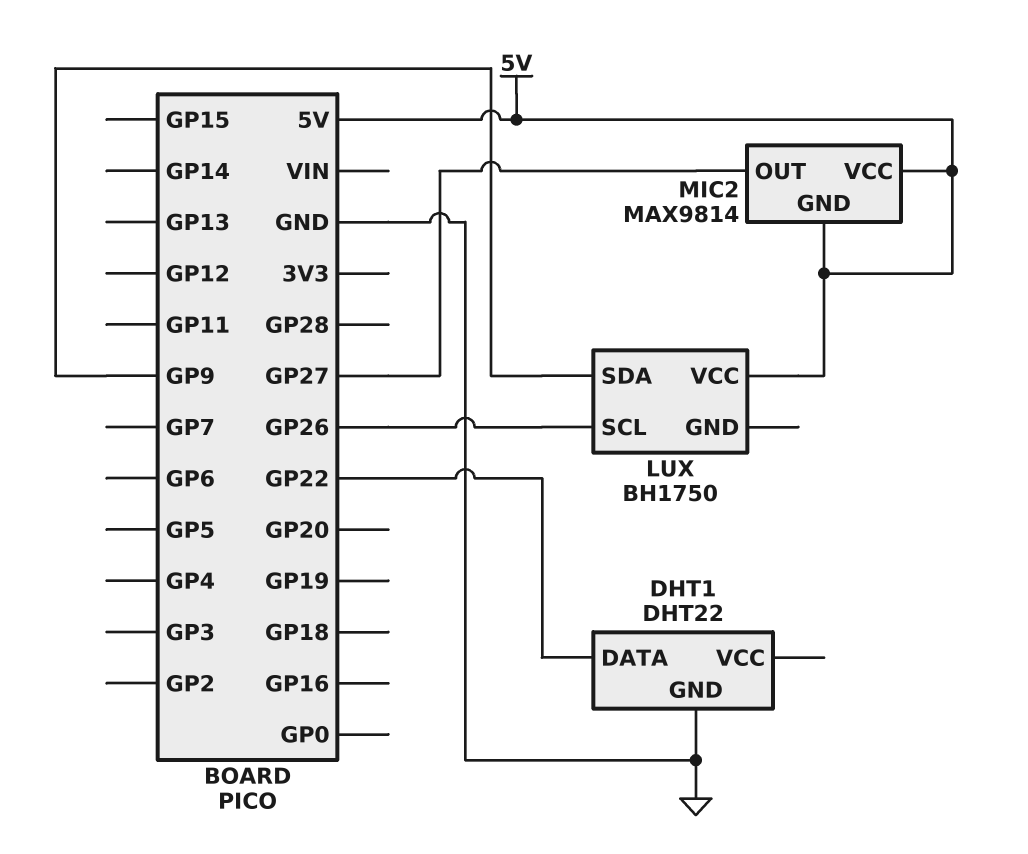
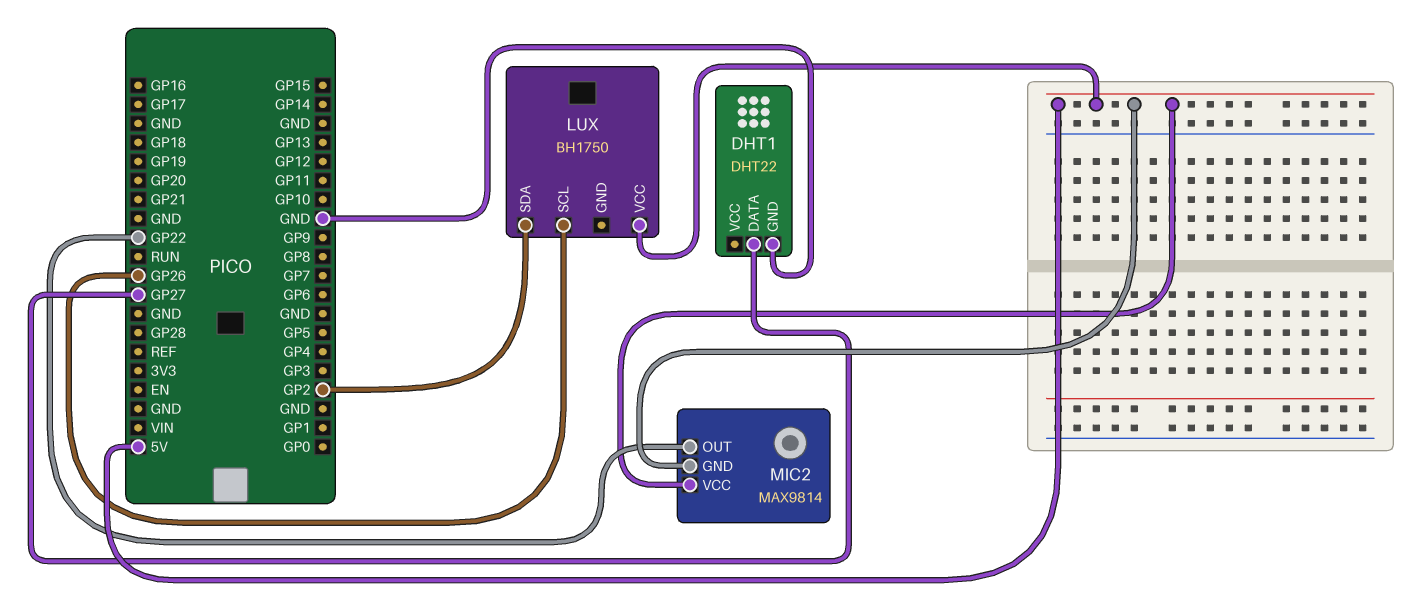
DHT1 pin DATA: GP22 -> GP27
LUX pin SDA: GP9 -> GP2
MIC2 pin OUT: GP27 -> GP22

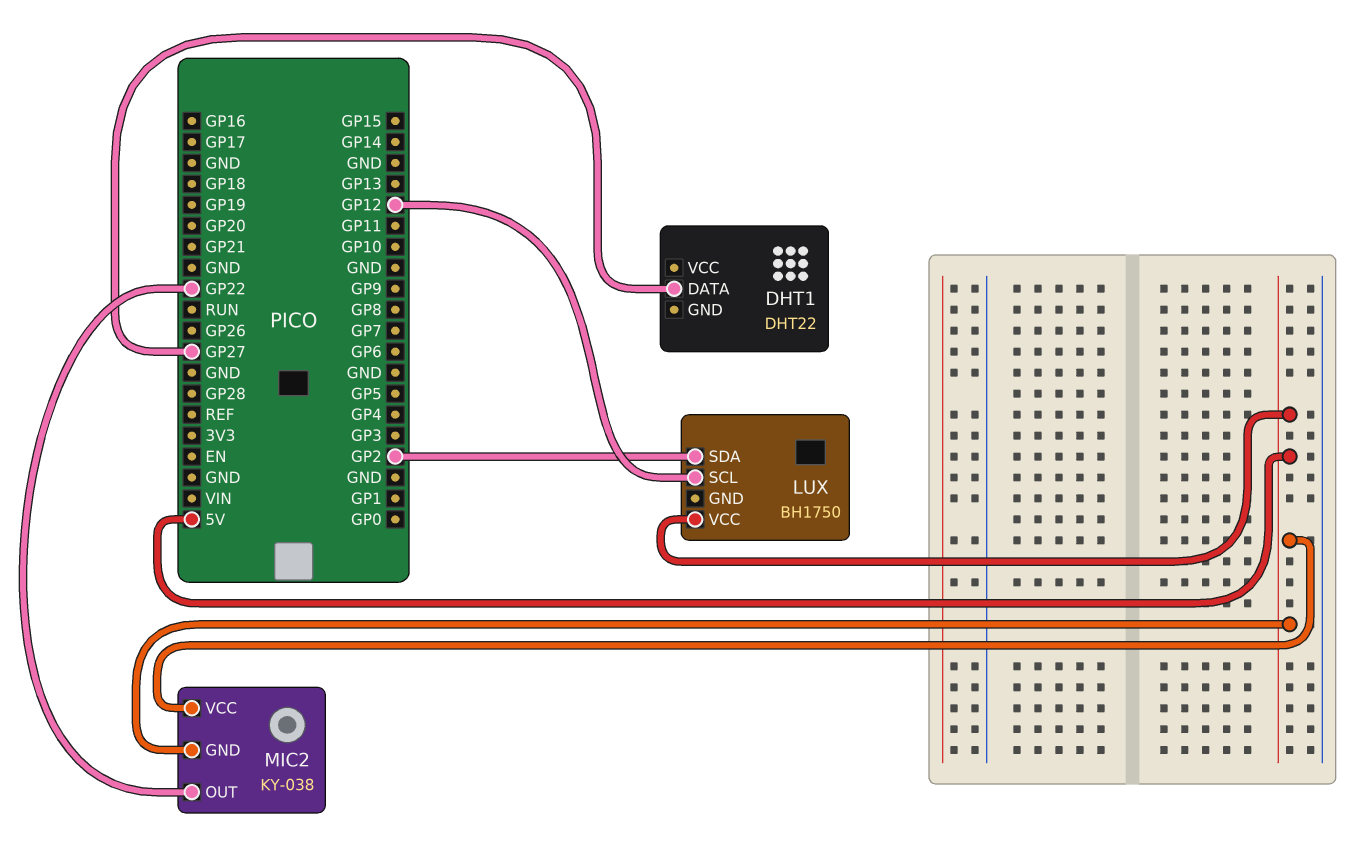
DHT1 pin GND: GND -> none
LUX pin SCL: GP26 -> GP12
MIC2: MAX9814 -> KY-038

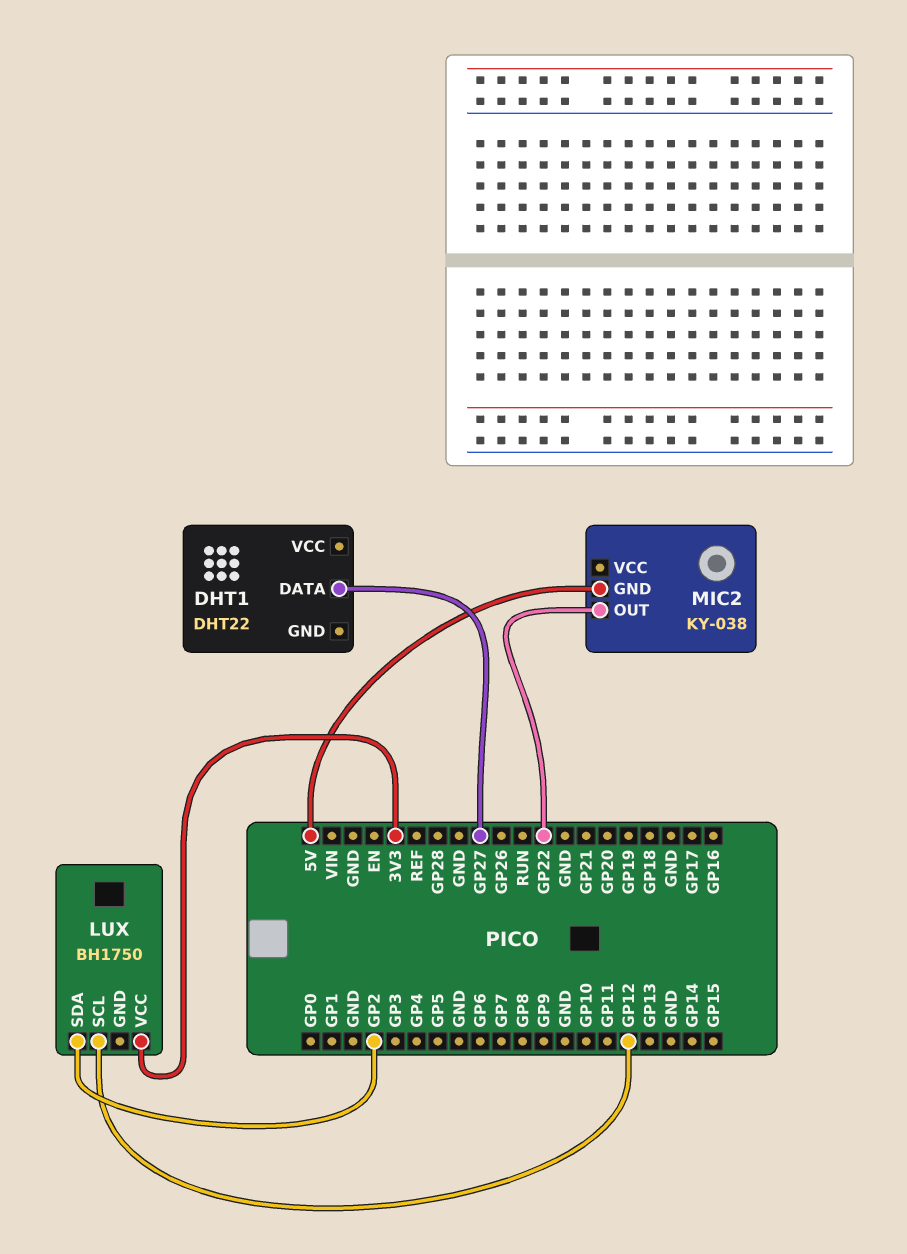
LUX pin VCC: 5V -> 3V3
MIC2 pin VCC: 5V -> none

